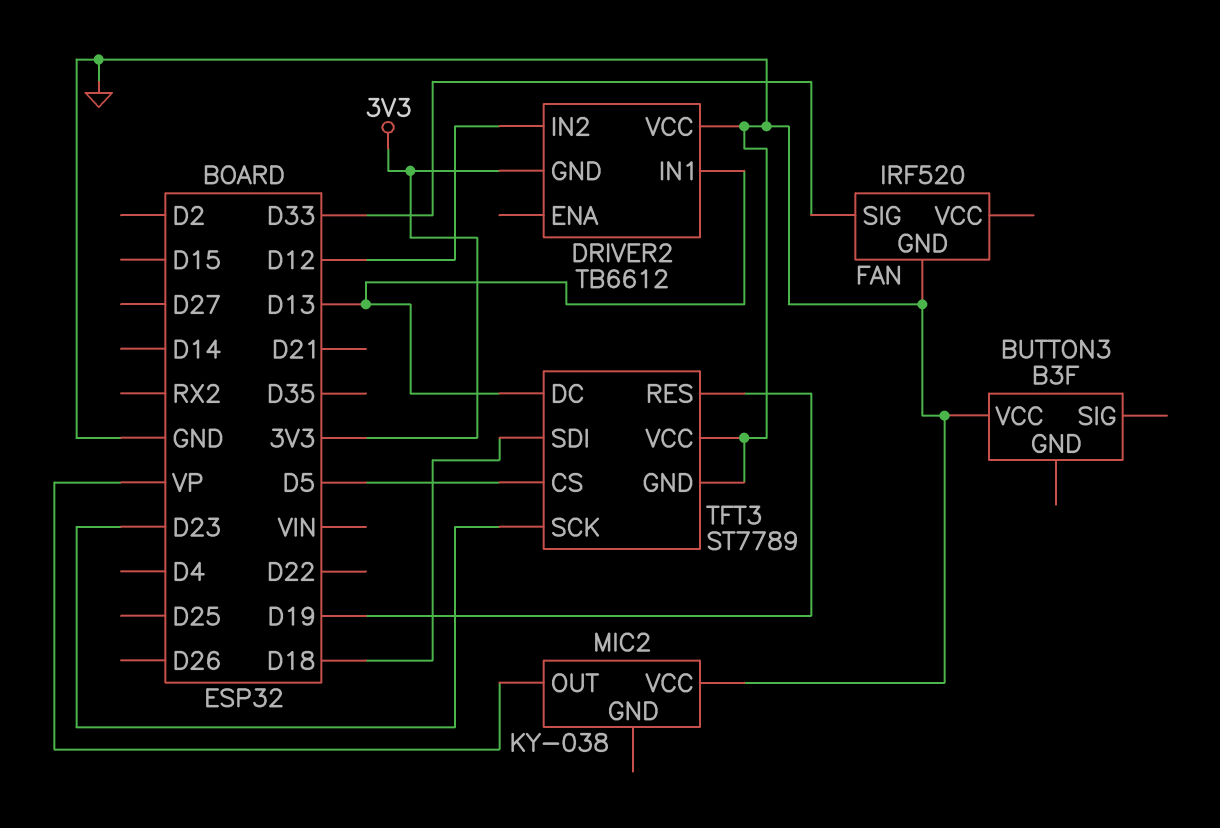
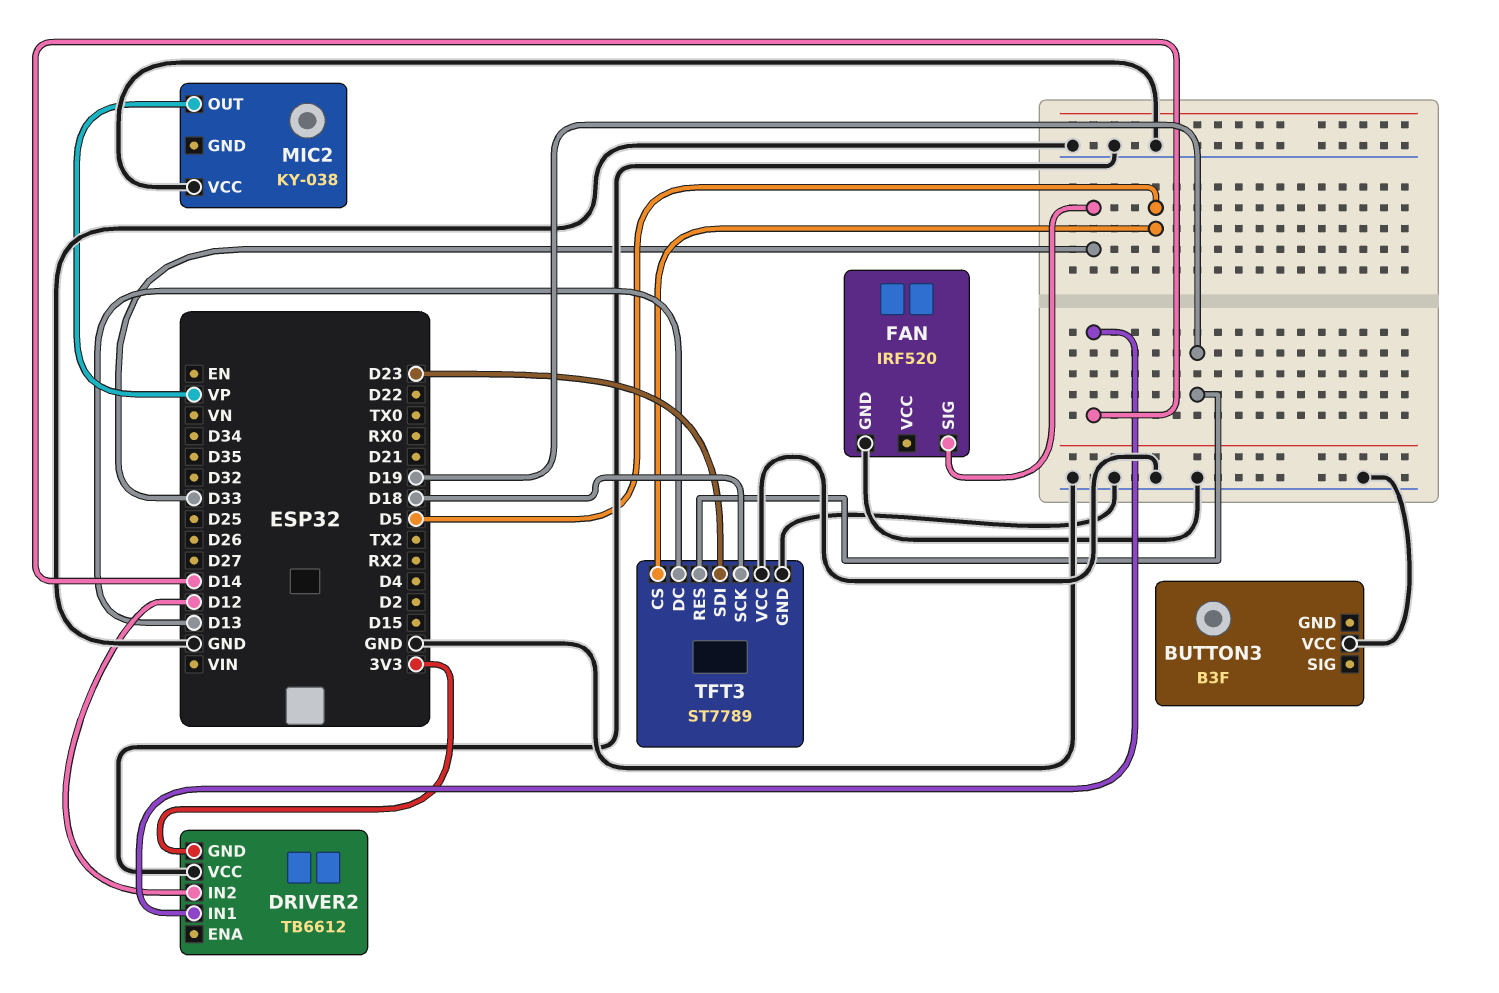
DRIVER2 pin IN1: D13 -> D14
TFT3 pin SCK: D23 -> D18
TFT3 pin SDI: D18 -> D23

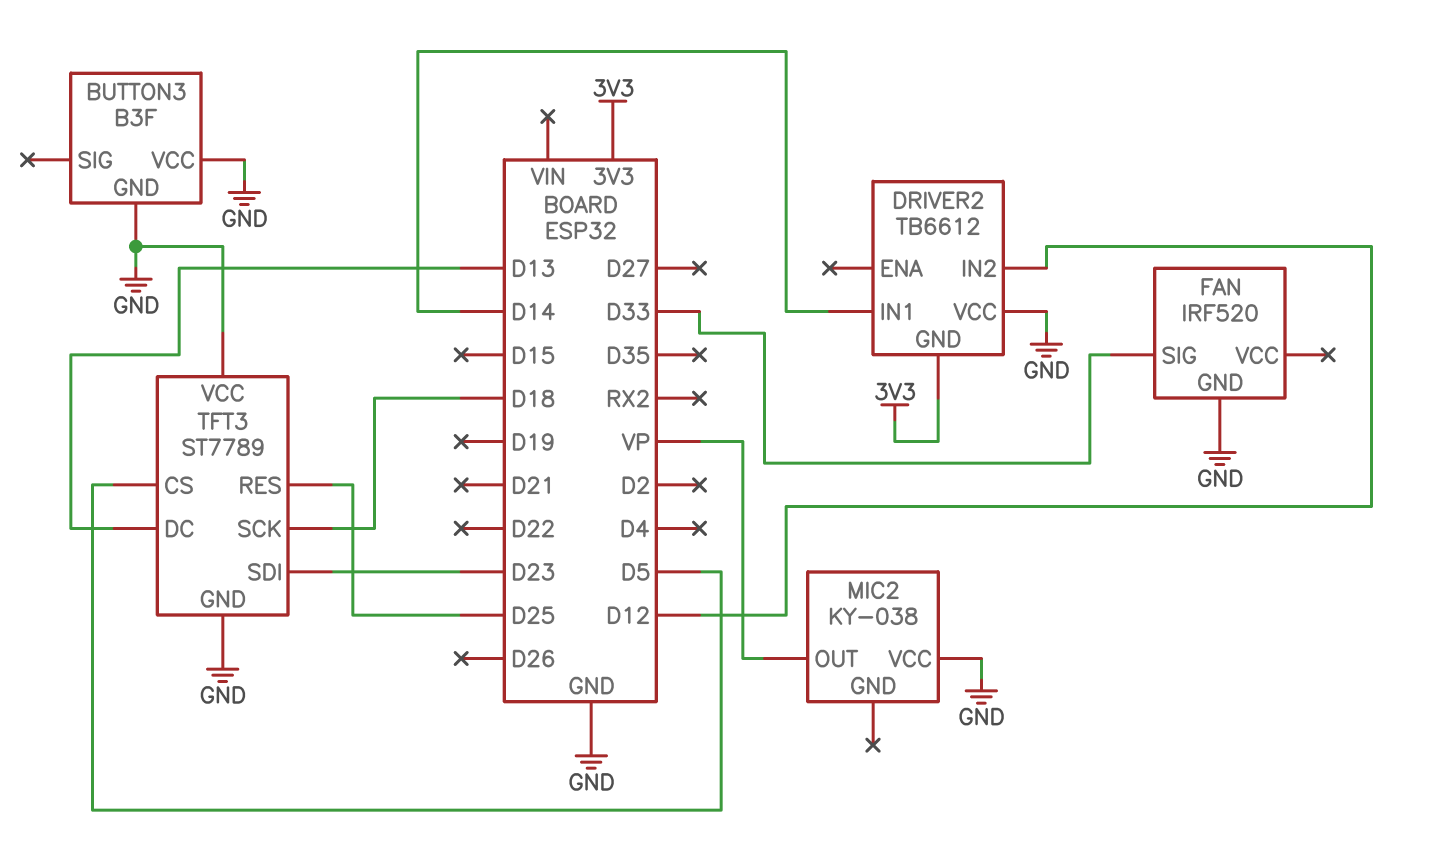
BUTTON3 pin GND: none -> GND
TFT3 pin RES: D19 -> D25

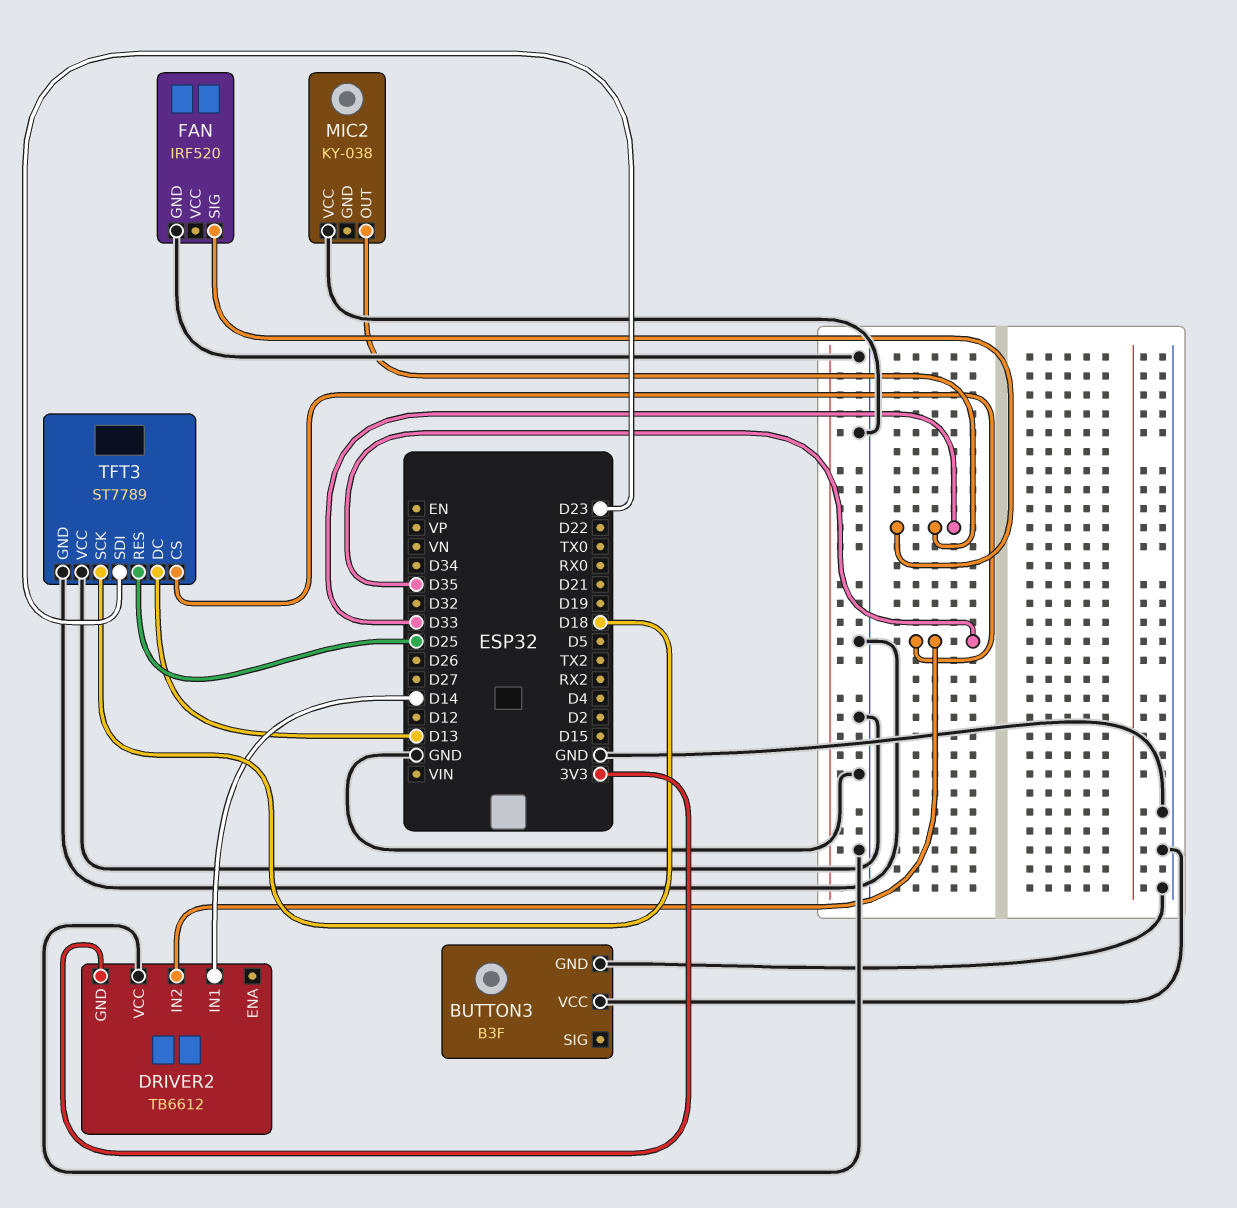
DRIVER2 pin IN2: D12 -> D35
MIC2 pin OUT: VP -> D33
TFT3 pin CS: D5 -> D35

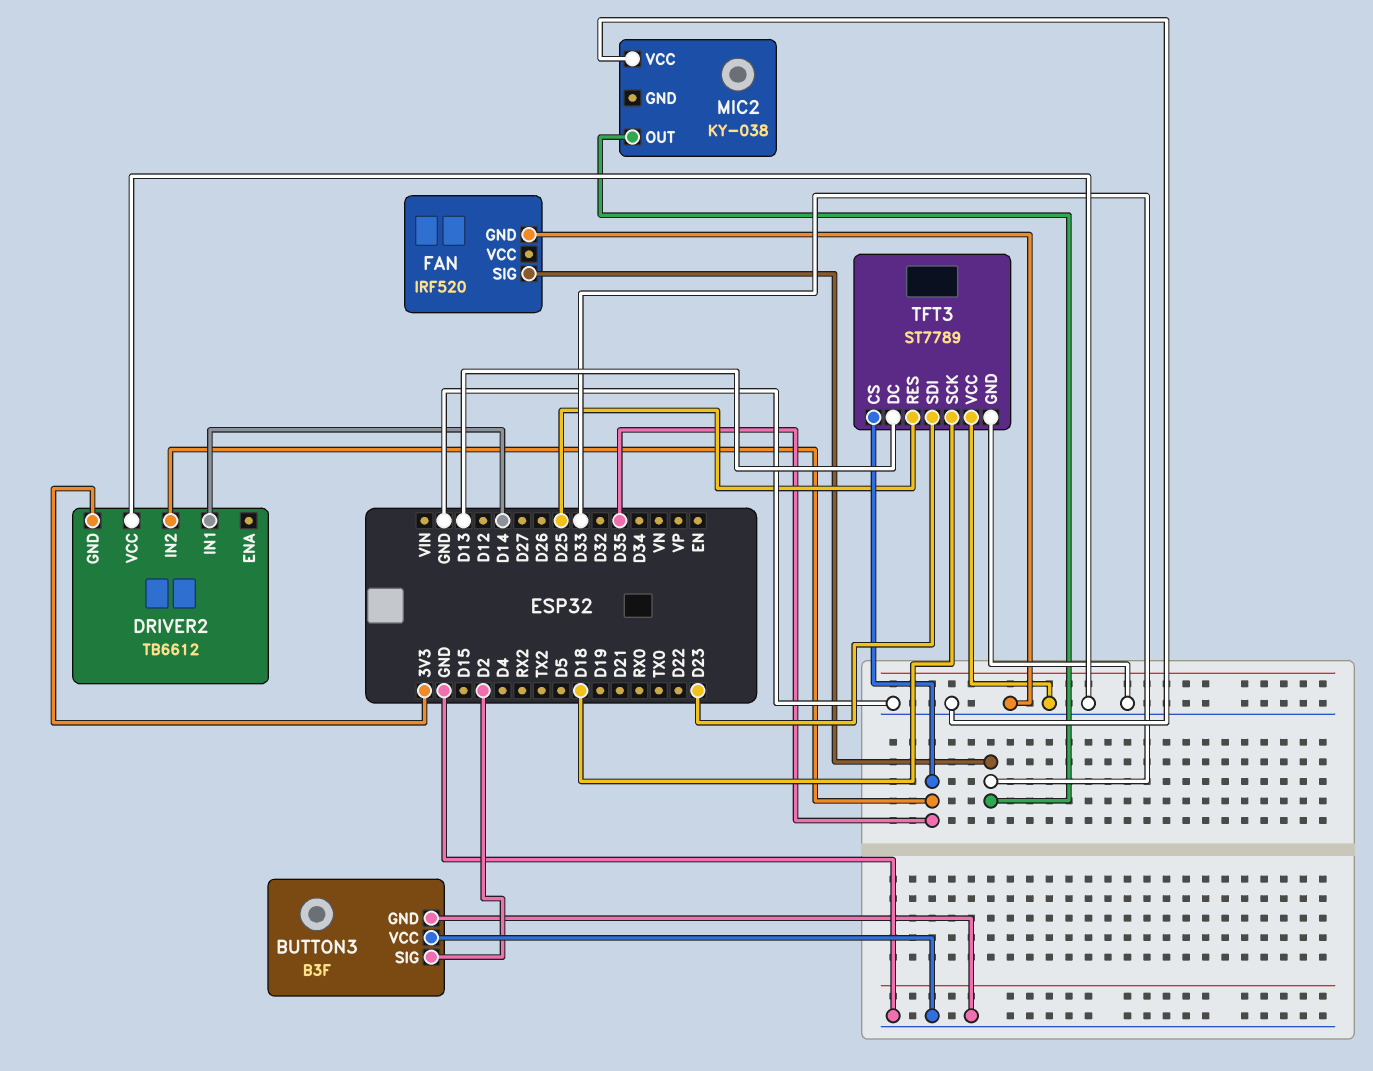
BUTTON3 pin SIG: none -> D2

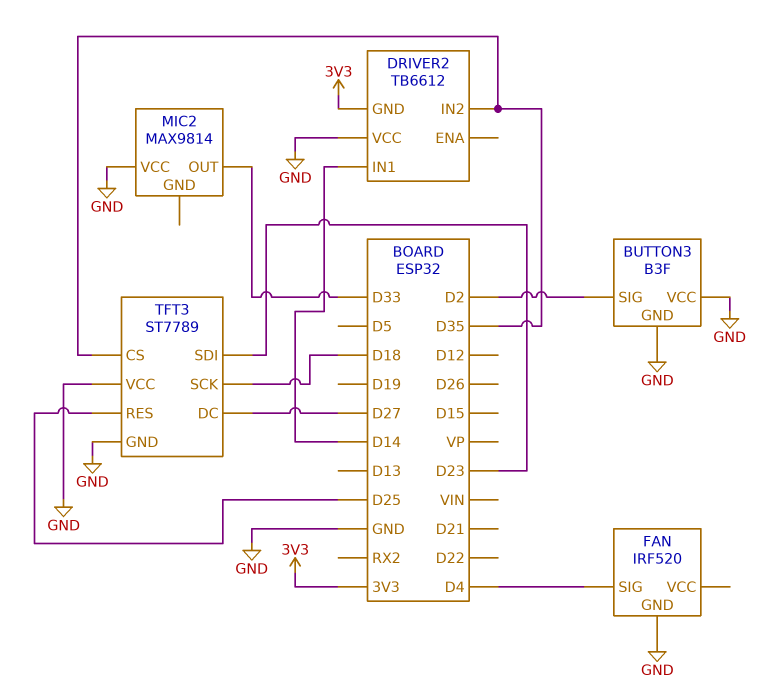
FAN pin SIG: D33 -> D4
MIC2: KY-038 -> MAX9814
TFT3 pin DC: D13 -> D27

